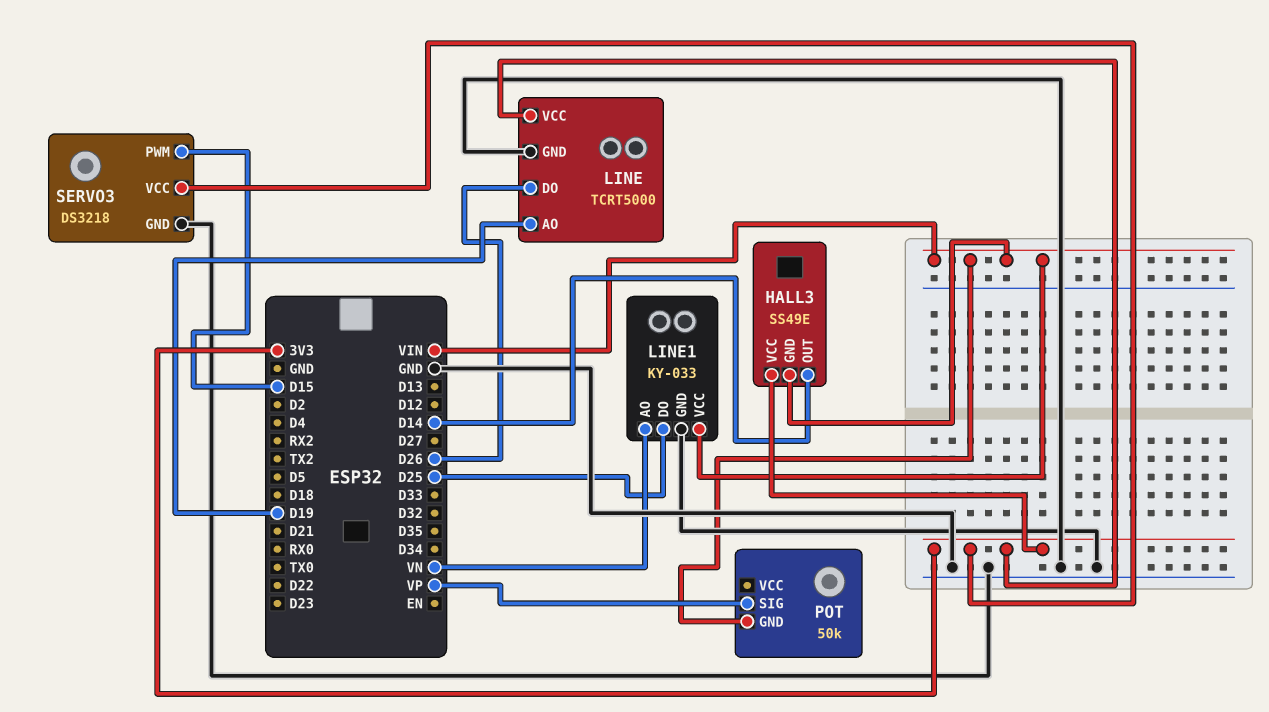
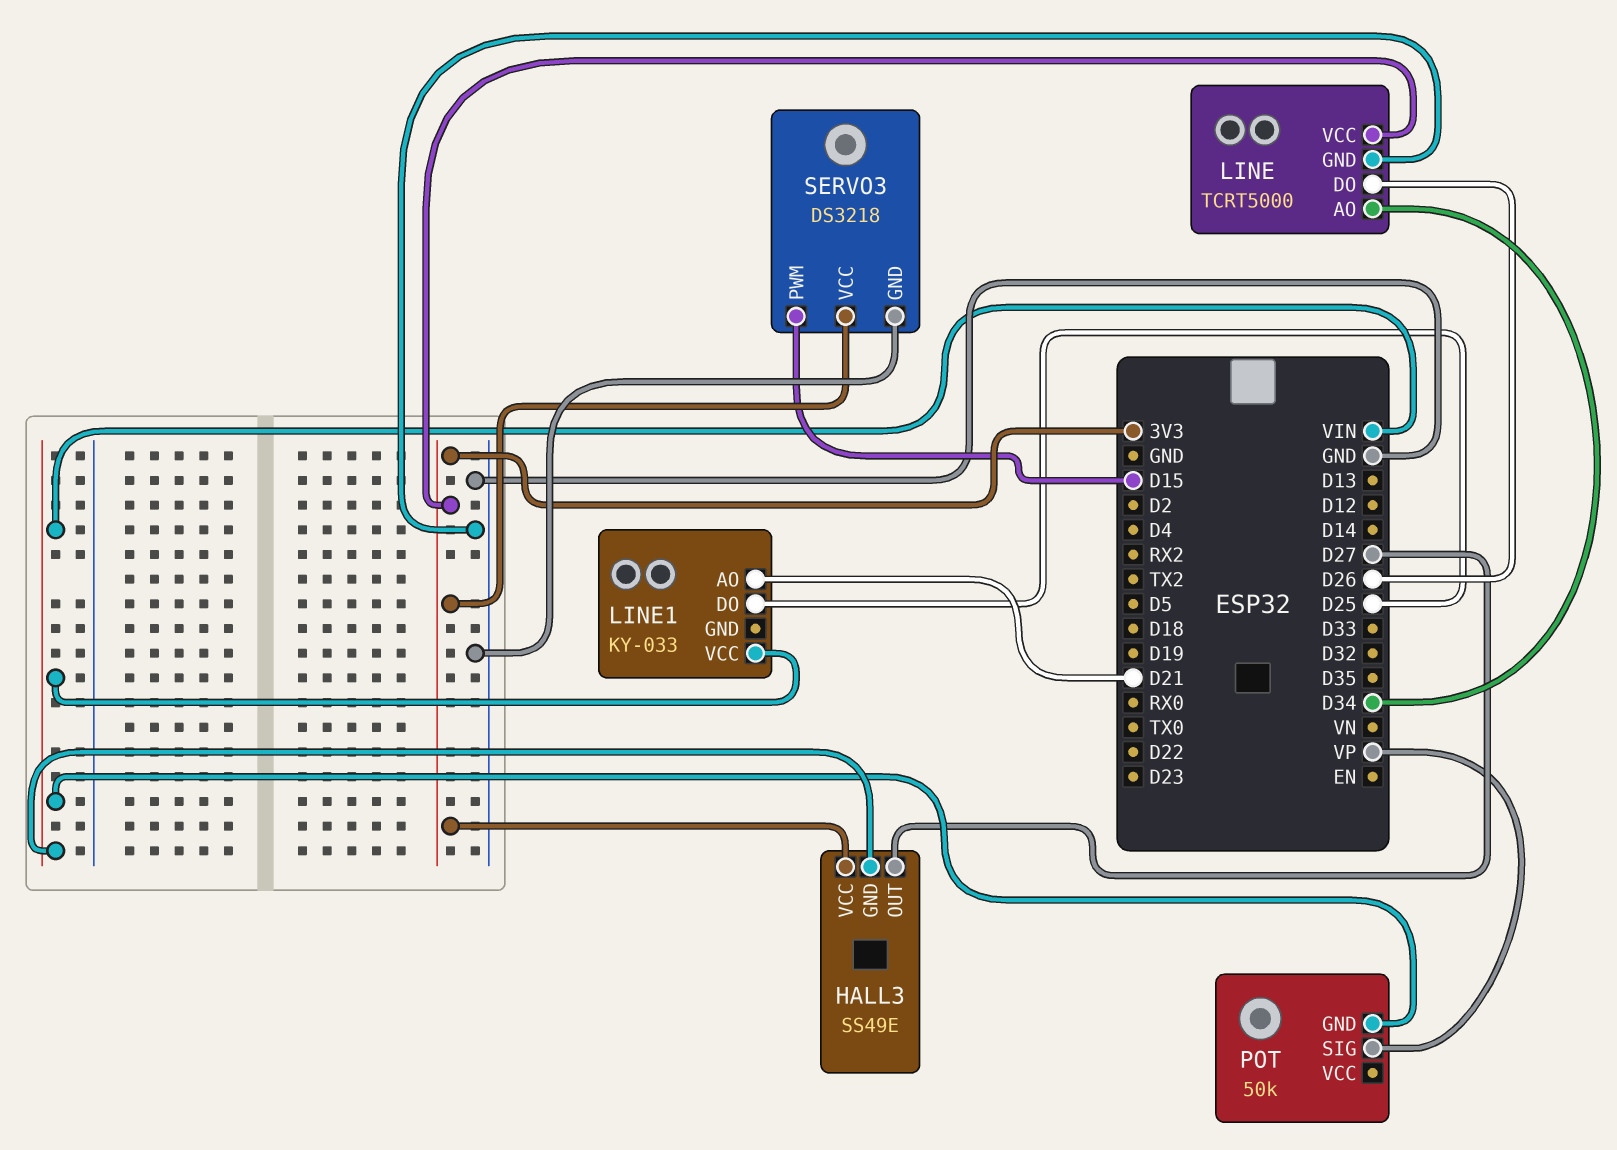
HALL3 pin OUT: D14 -> D27
LINE pin AO: D19 -> D34
LINE1 pin AO: VN -> D21
LINE1 pin GND: GND -> none

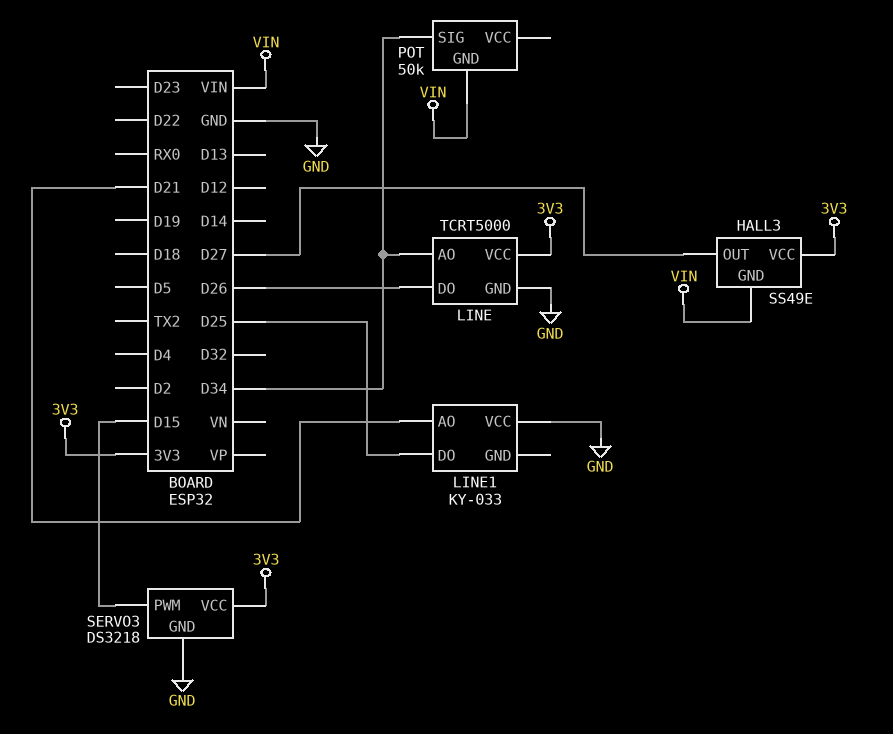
LINE1 pin VCC: VIN -> GND
POT pin SIG: VP -> D34

